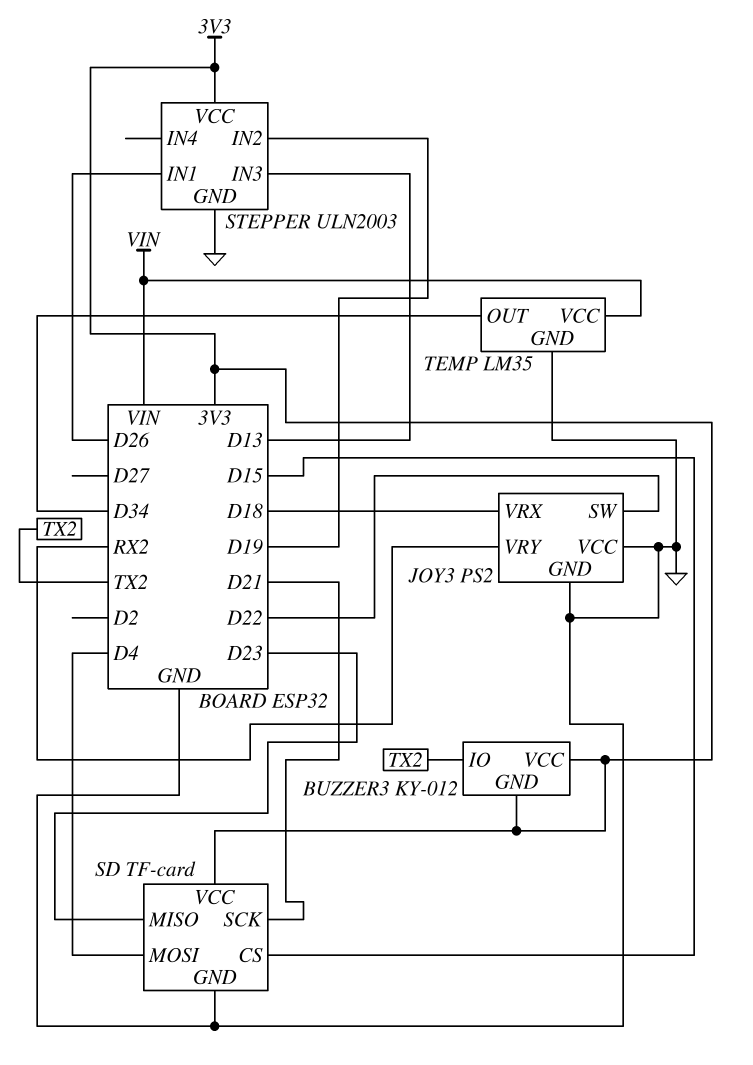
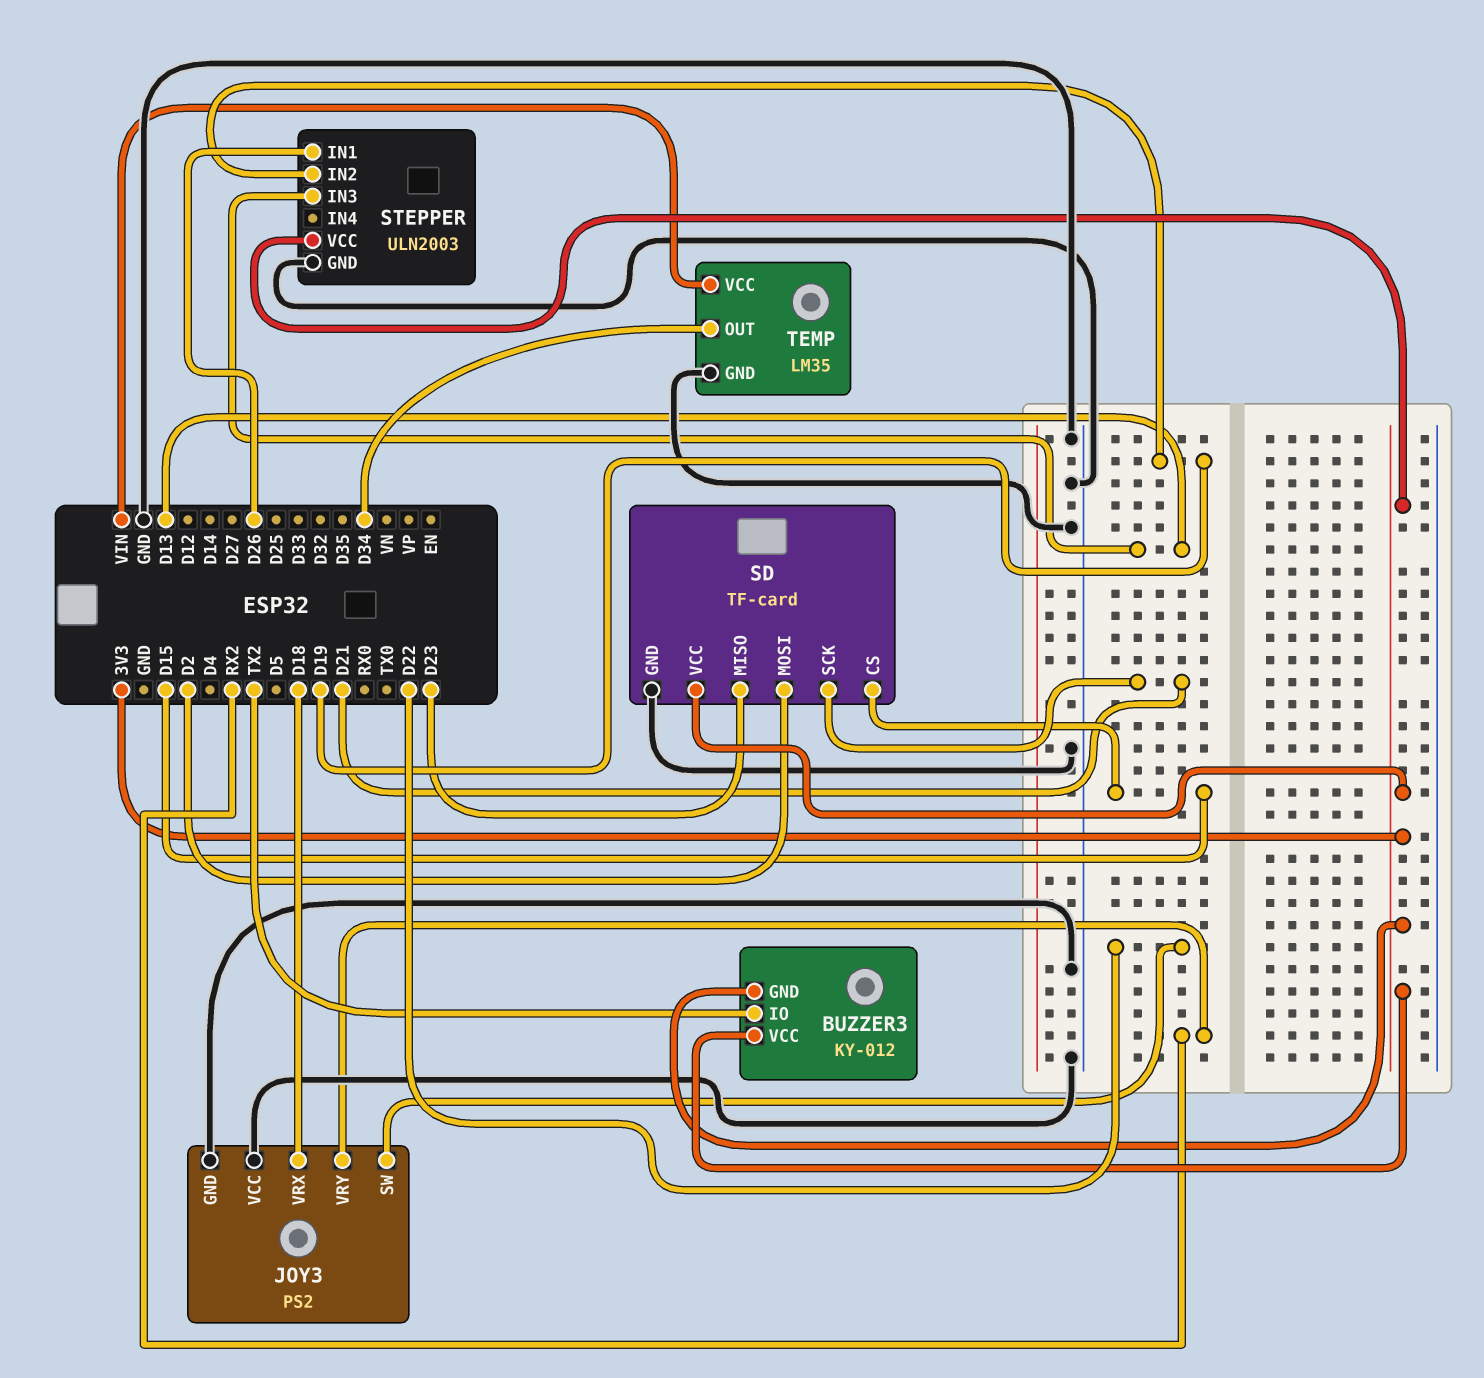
SD pin MOSI: D4 -> D2

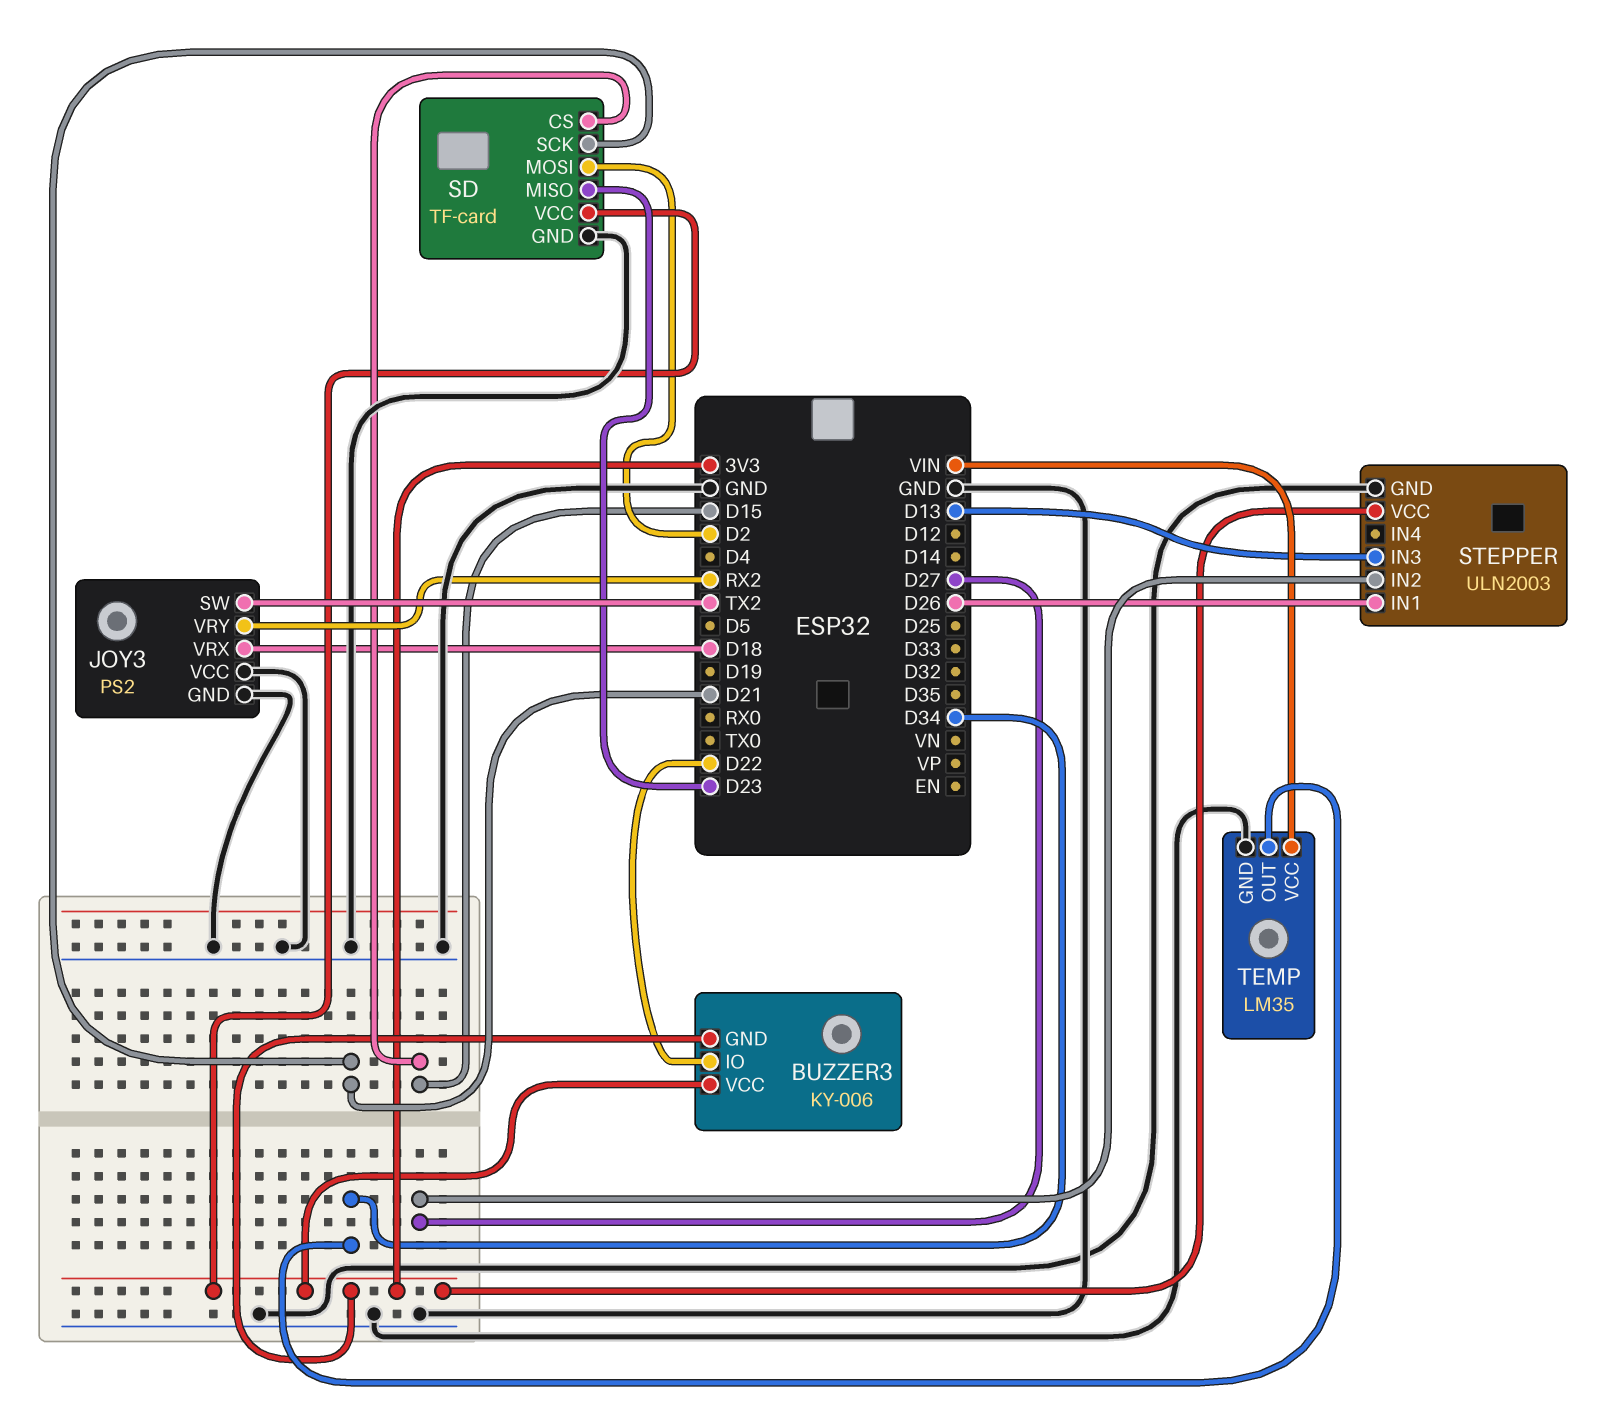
BUZZER3: KY-012 -> KY-006
BUZZER3 pin IO: TX2 -> D22
JOY3 pin SW: D22 -> TX2
STEPPER pin IN2: D19 -> D27

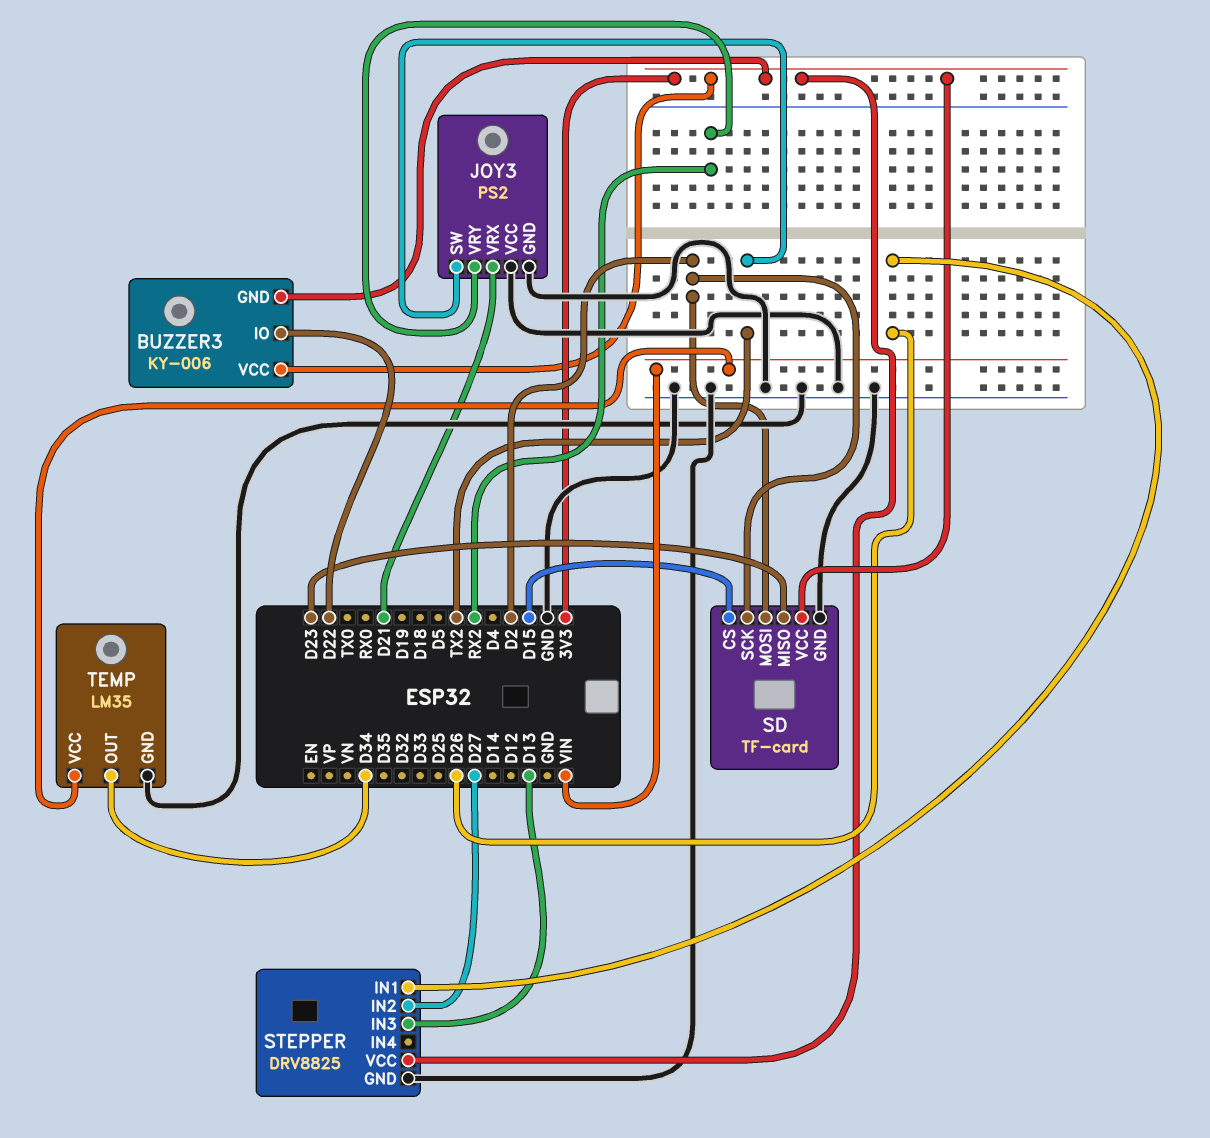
JOY3 pin VRX: D18 -> D21
SD pin SCK: D21 -> D2
STEPPER: ULN2003 -> DRV8825

